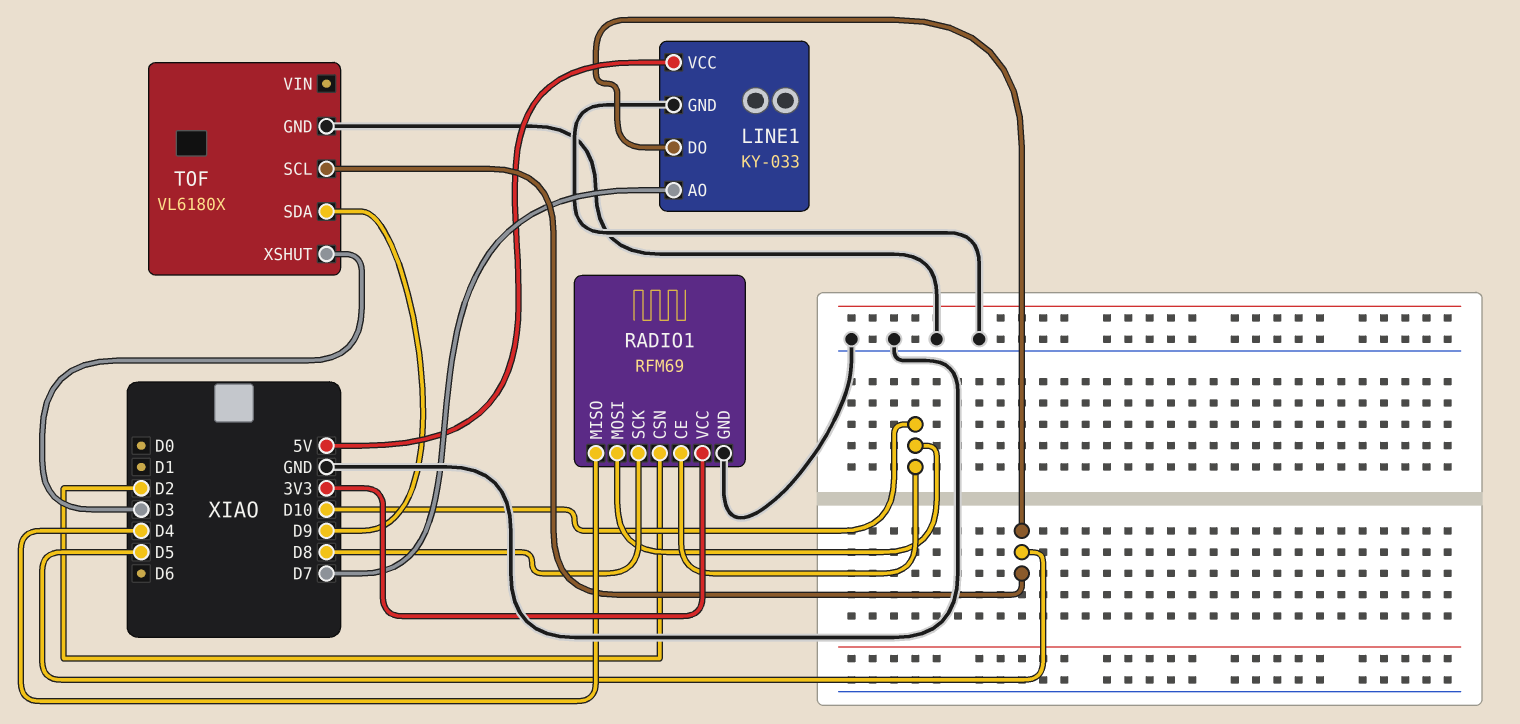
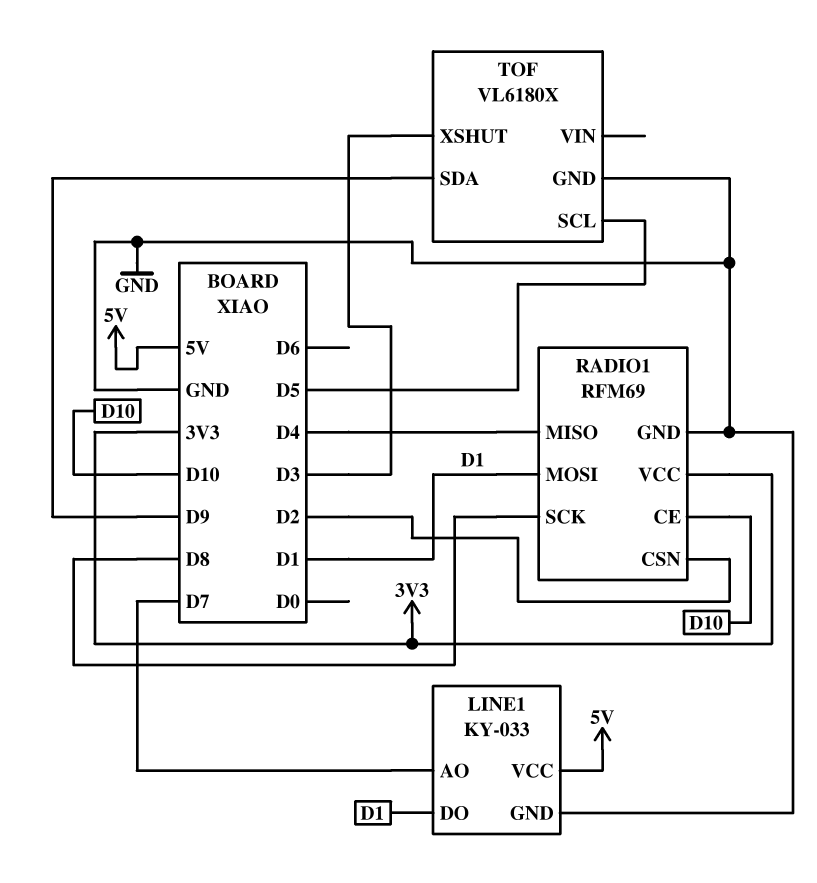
LINE1 pin DO: D5 -> D1
RADIO1 pin MOSI: D10 -> D1

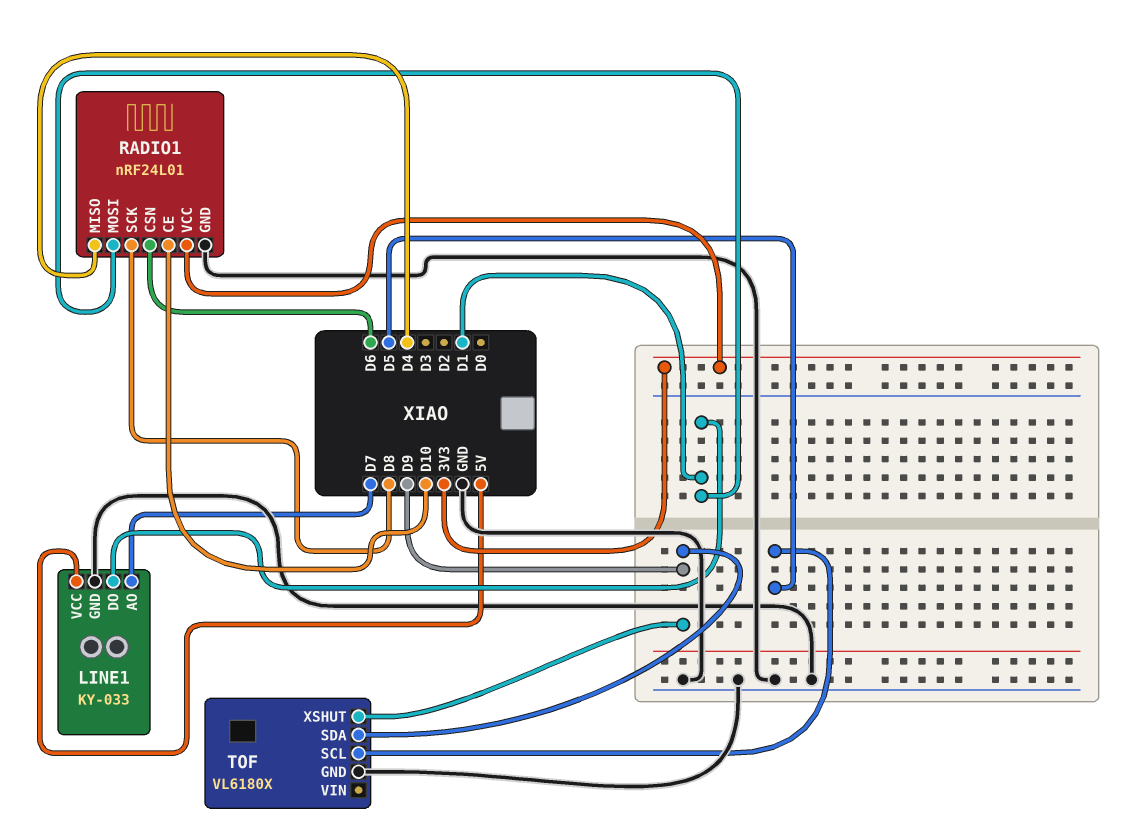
RADIO1: RFM69 -> nRF24L01
RADIO1 pin CSN: D2 -> D6
TOF pin XSHUT: D3 -> D9

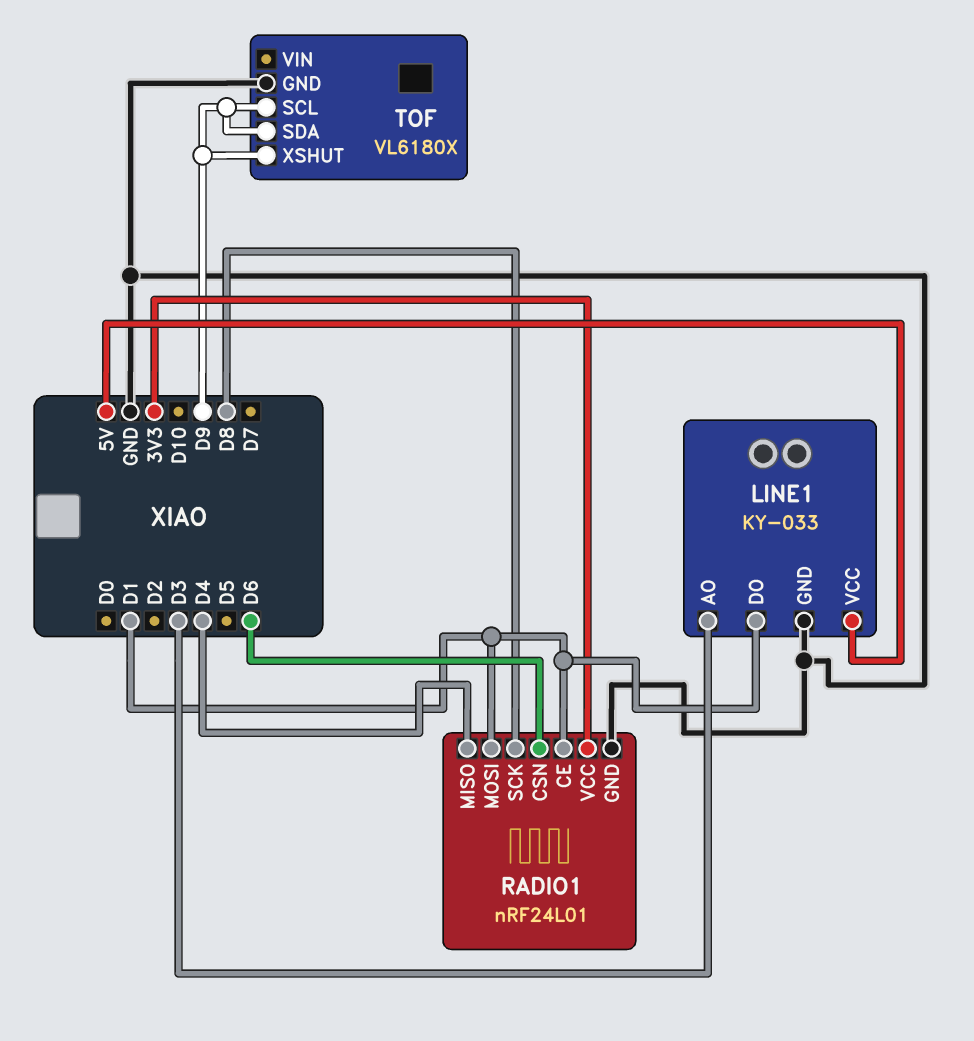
LINE1 pin AO: D7 -> D3
RADIO1 pin CE: D10 -> D1
TOF pin SCL: D5 -> D9

